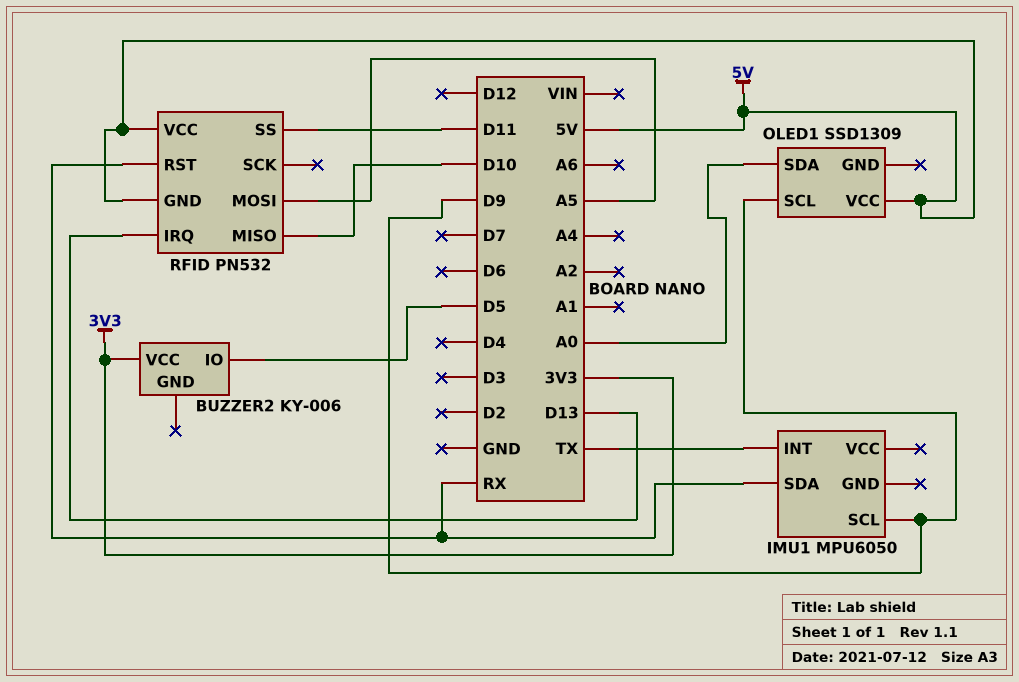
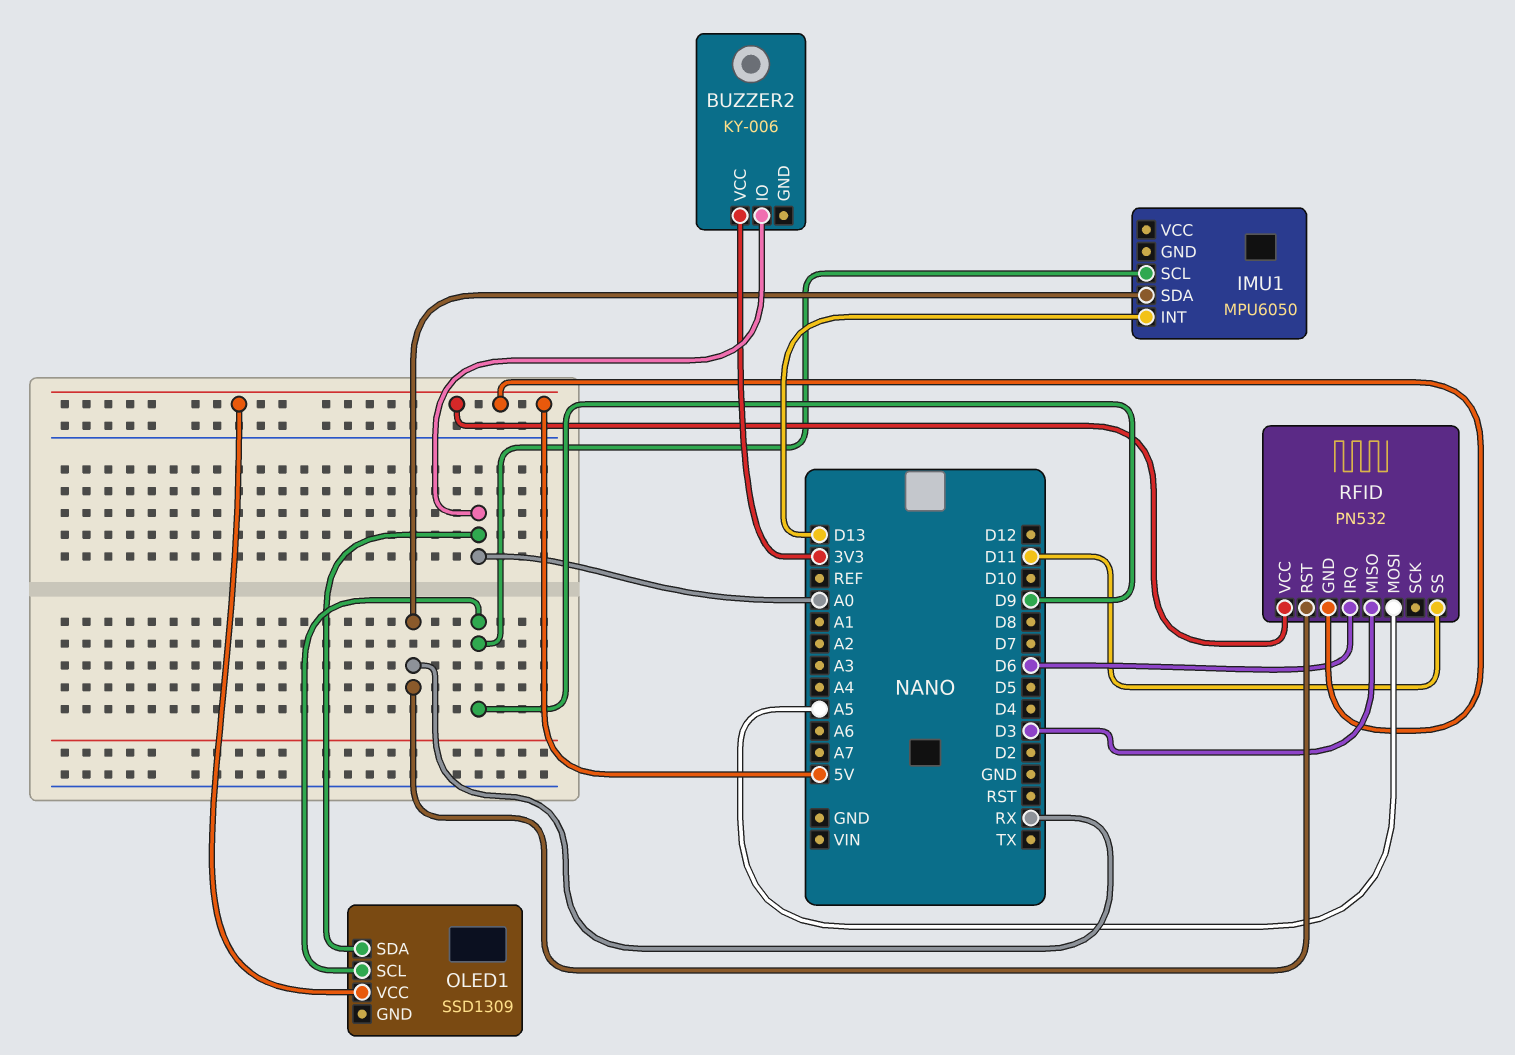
BUZZER2 pin IO: D5 -> A0
IMU1 pin INT: TX -> D13
RFID pin IRQ: D13 -> D6
RFID pin MISO: D10 -> D3

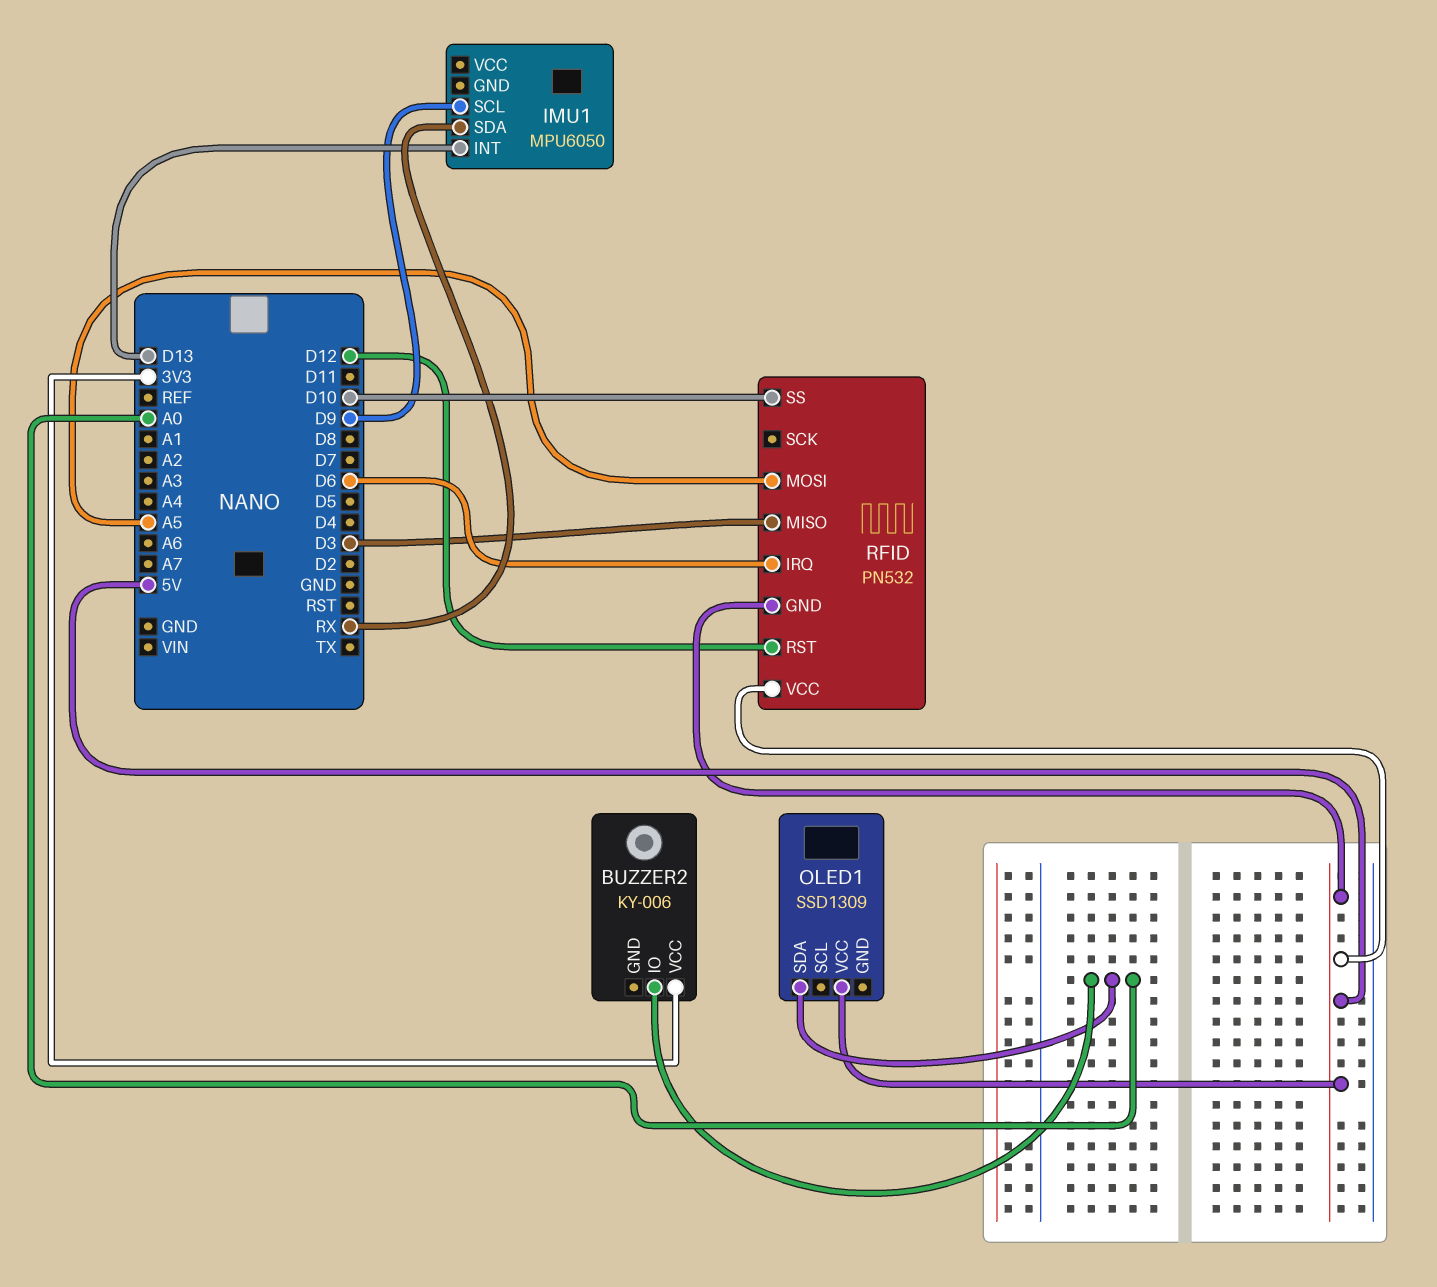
OLED1 pin SCL: D9 -> none
RFID pin RST: RX -> D12
RFID pin SS: D11 -> D10

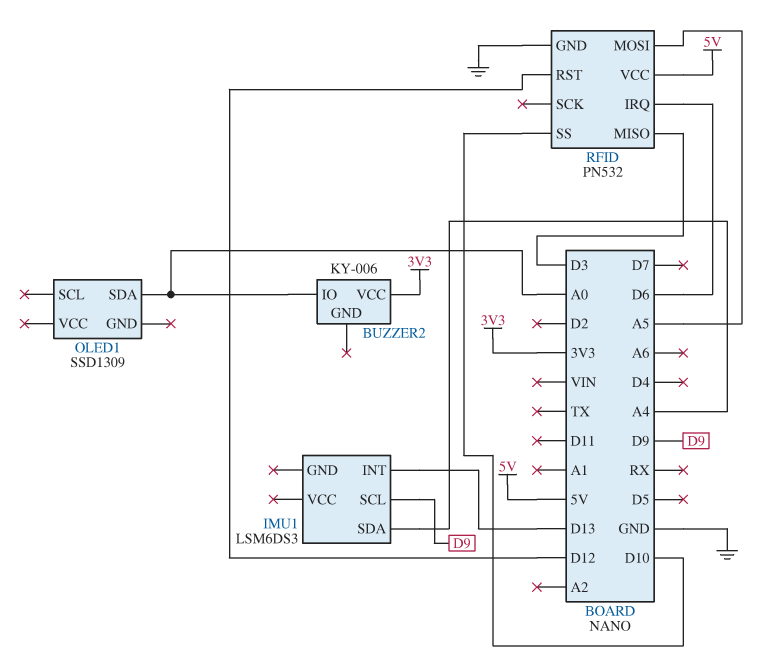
IMU1: MPU6050 -> LSM6DS3
IMU1 pin SDA: RX -> A4
OLED1 pin VCC: 5V -> none
RFID pin GND: 5V -> GND

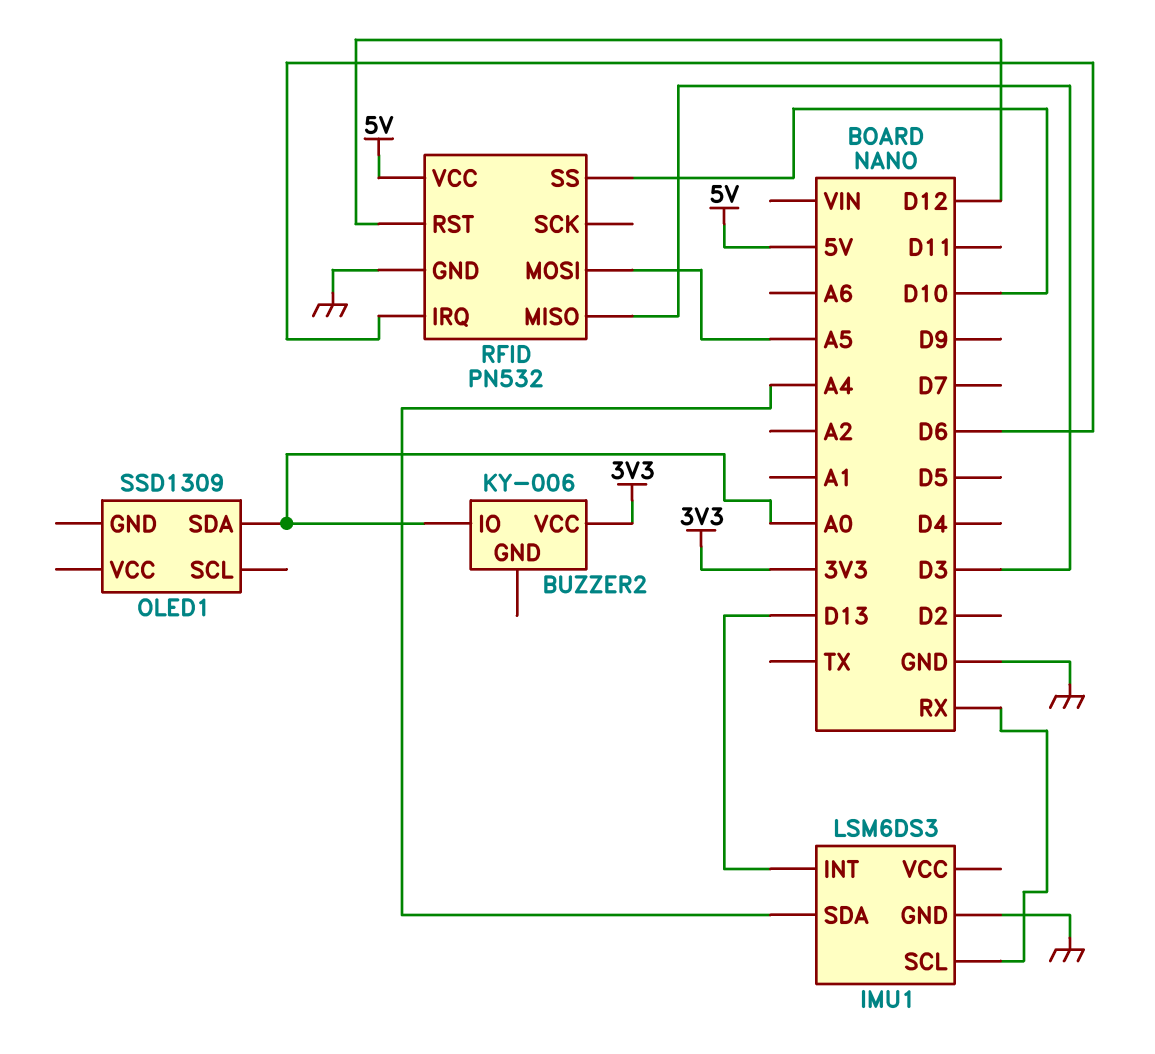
IMU1 pin GND: none -> GND
IMU1 pin SCL: D9 -> RX

